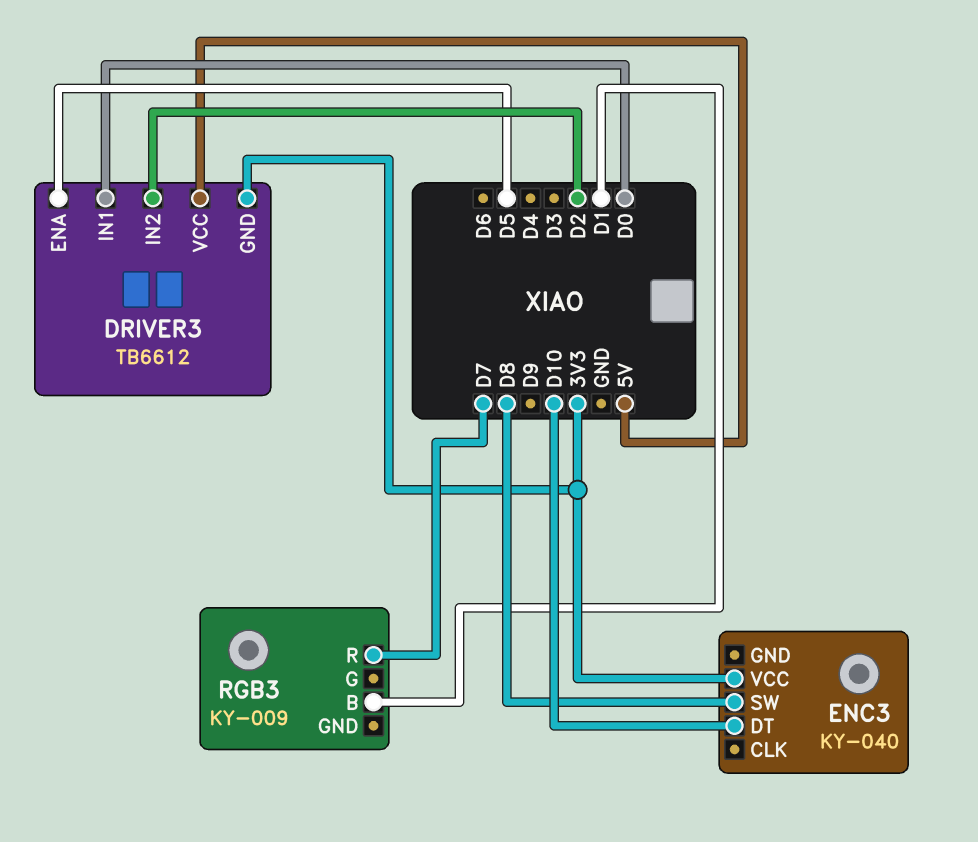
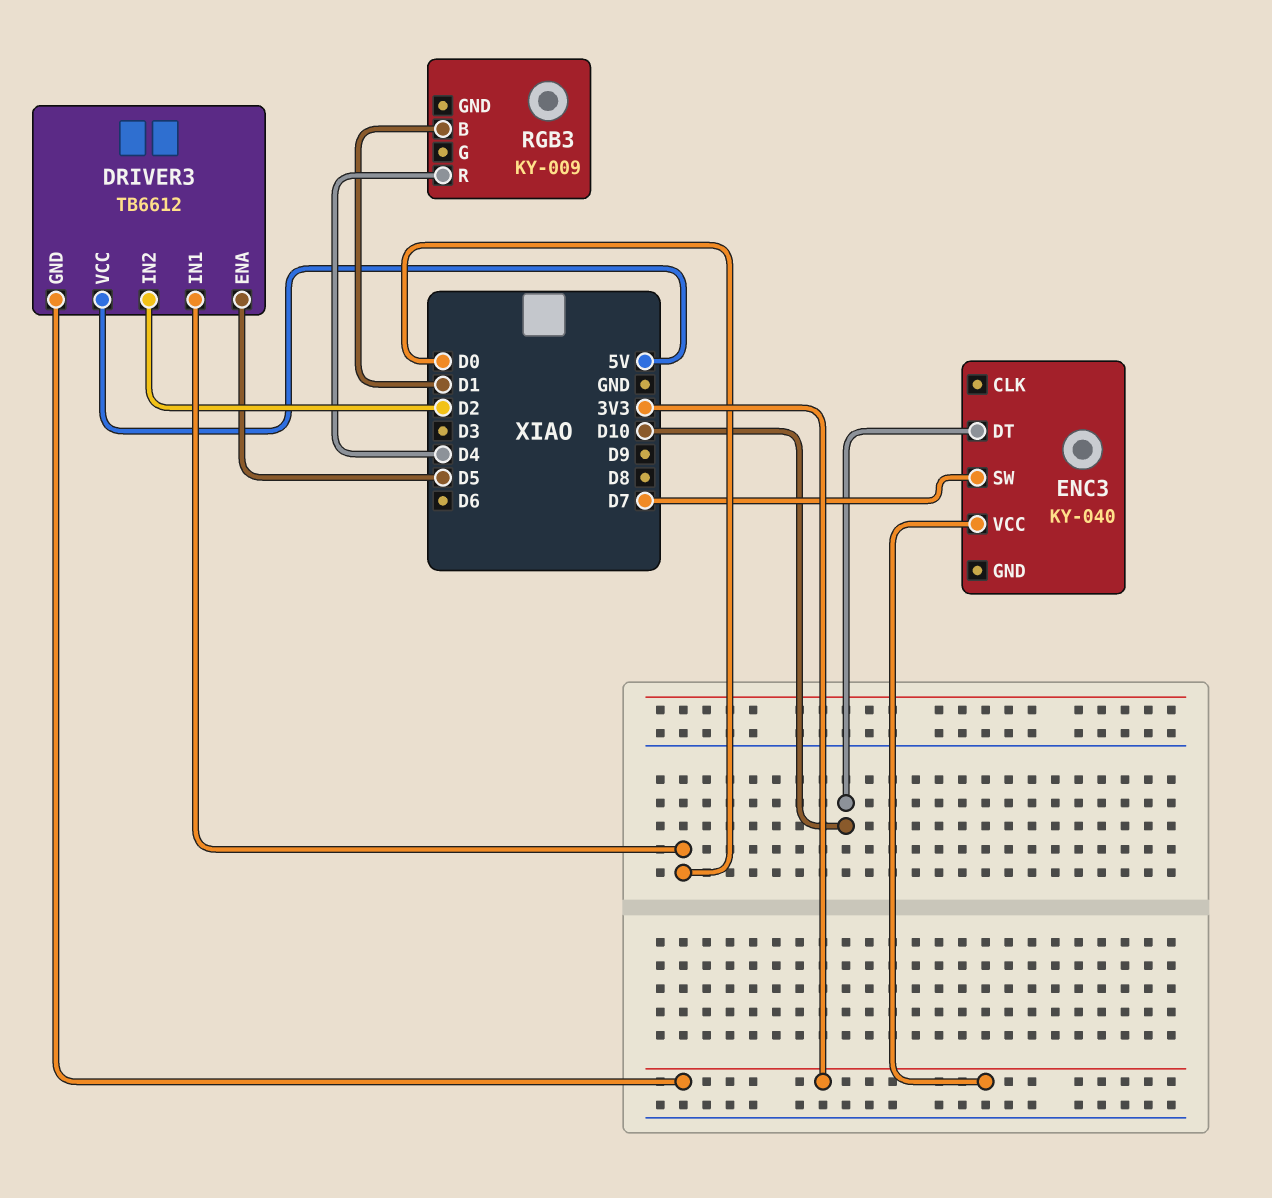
ENC3 pin SW: D8 -> D7
RGB3 pin R: D7 -> D4

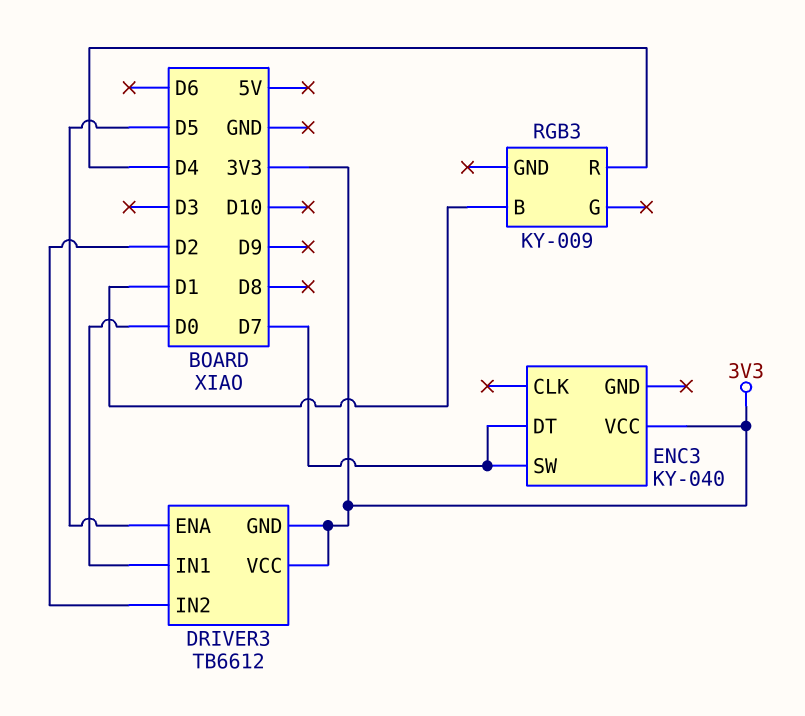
DRIVER3 pin VCC: 5V -> 3V3
ENC3 pin DT: D10 -> D7

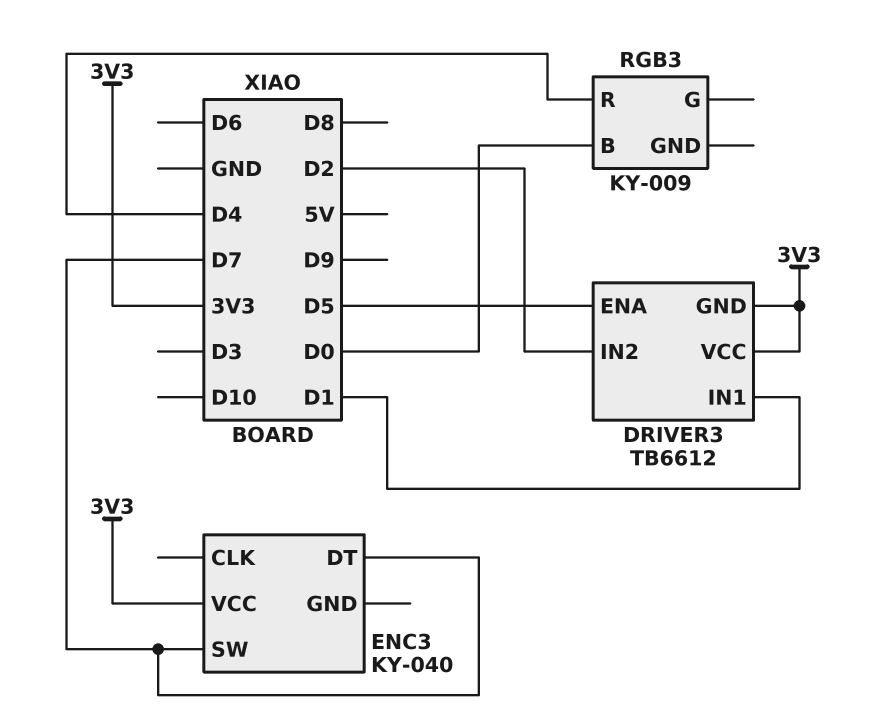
DRIVER3 pin IN1: D0 -> D1
RGB3 pin B: D1 -> D0

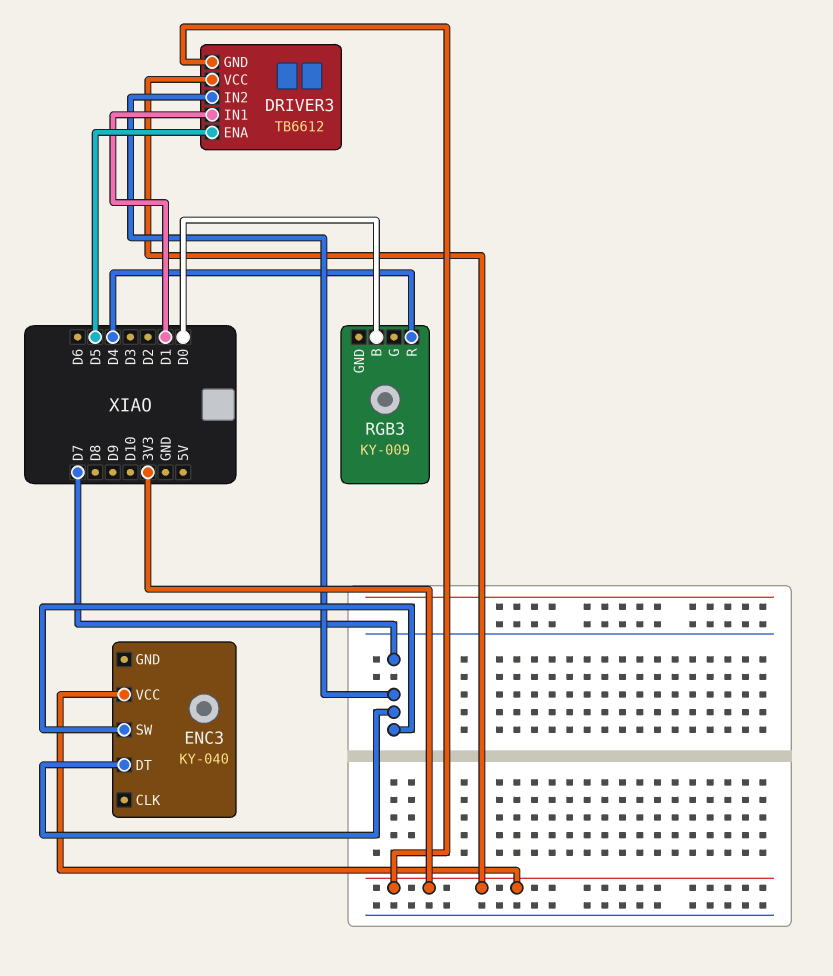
DRIVER3 pin IN2: D2 -> D7

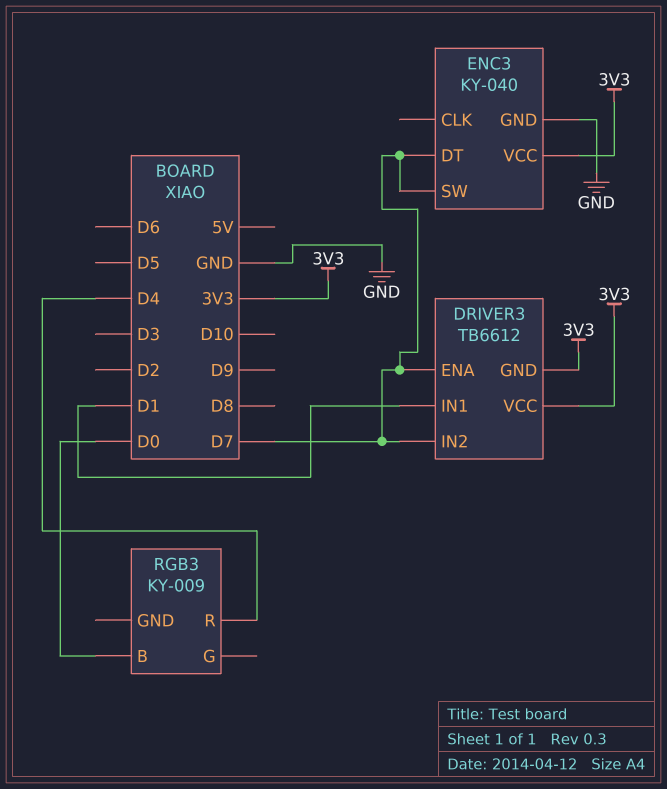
DRIVER3 pin ENA: D5 -> D7
ENC3 pin GND: none -> GND

